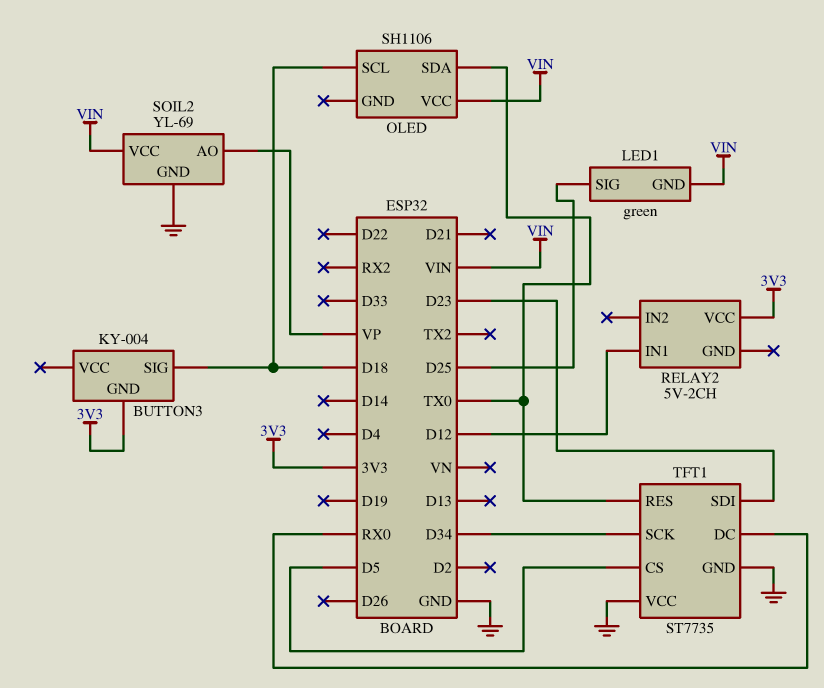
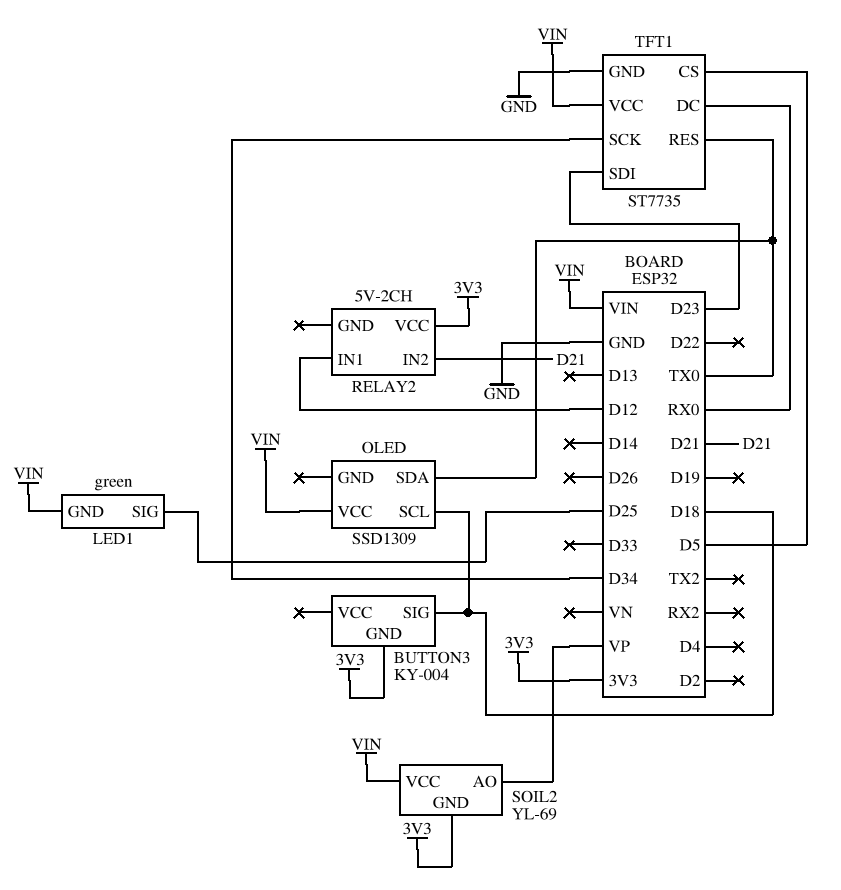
OLED: SH1106 -> SSD1309
RELAY2 pin IN2: none -> D21
SOIL2 pin GND: GND -> 3V3
TFT1 pin VCC: GND -> VIN

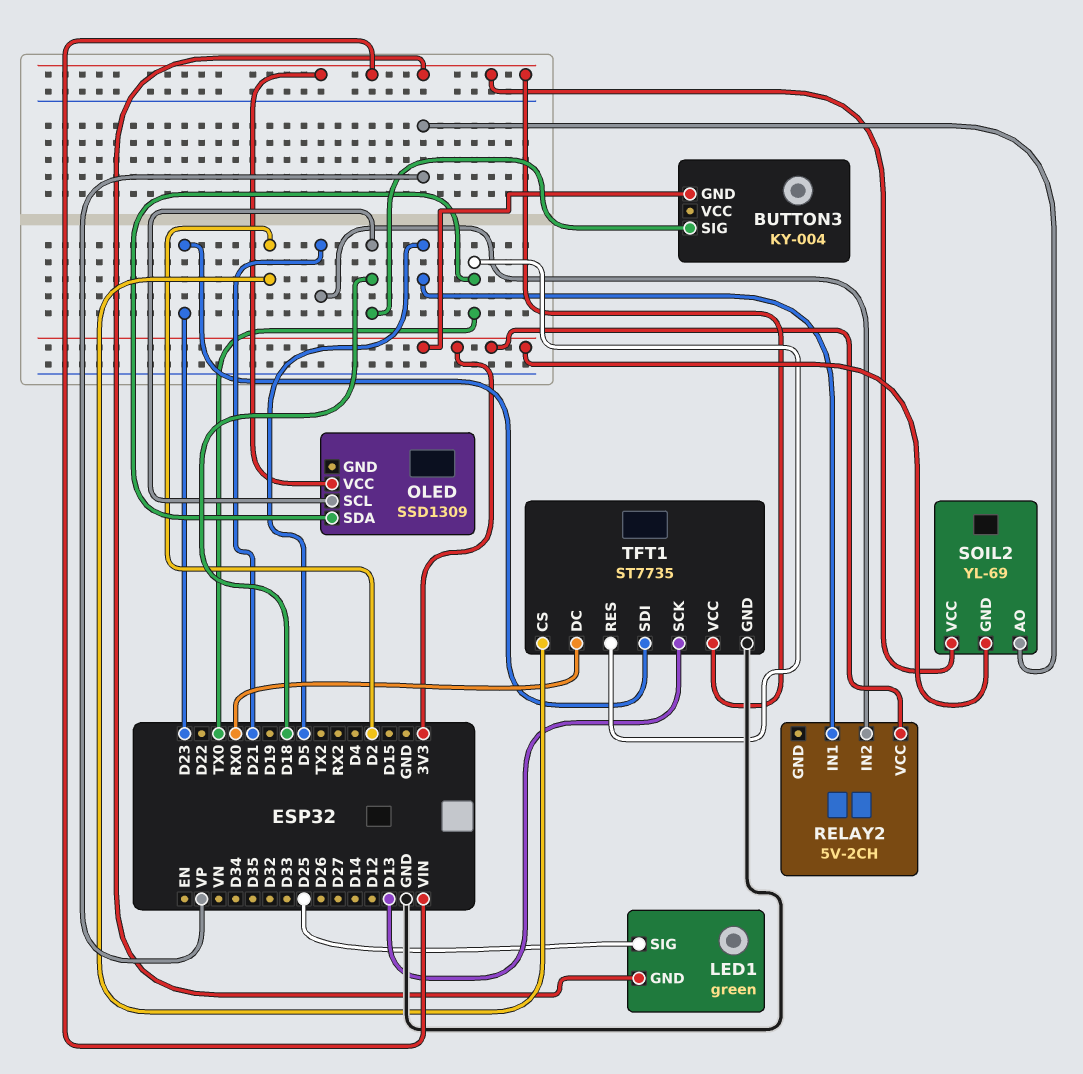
RELAY2 pin IN1: D12 -> D5
TFT1 pin CS: D5 -> D2
TFT1 pin SCK: D34 -> D13

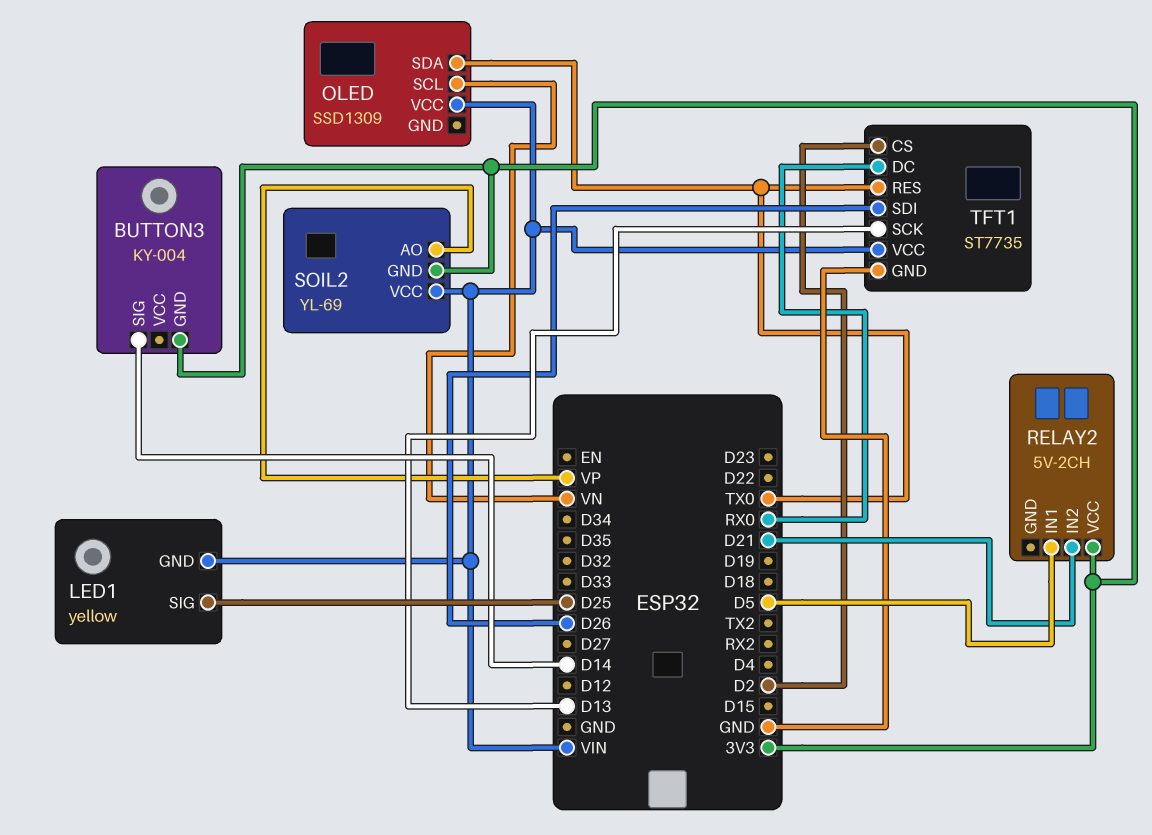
BUTTON3 pin SIG: D18 -> D14
LED1: green -> yellow
OLED pin SCL: D18 -> VN
TFT1 pin SDI: D23 -> D26

